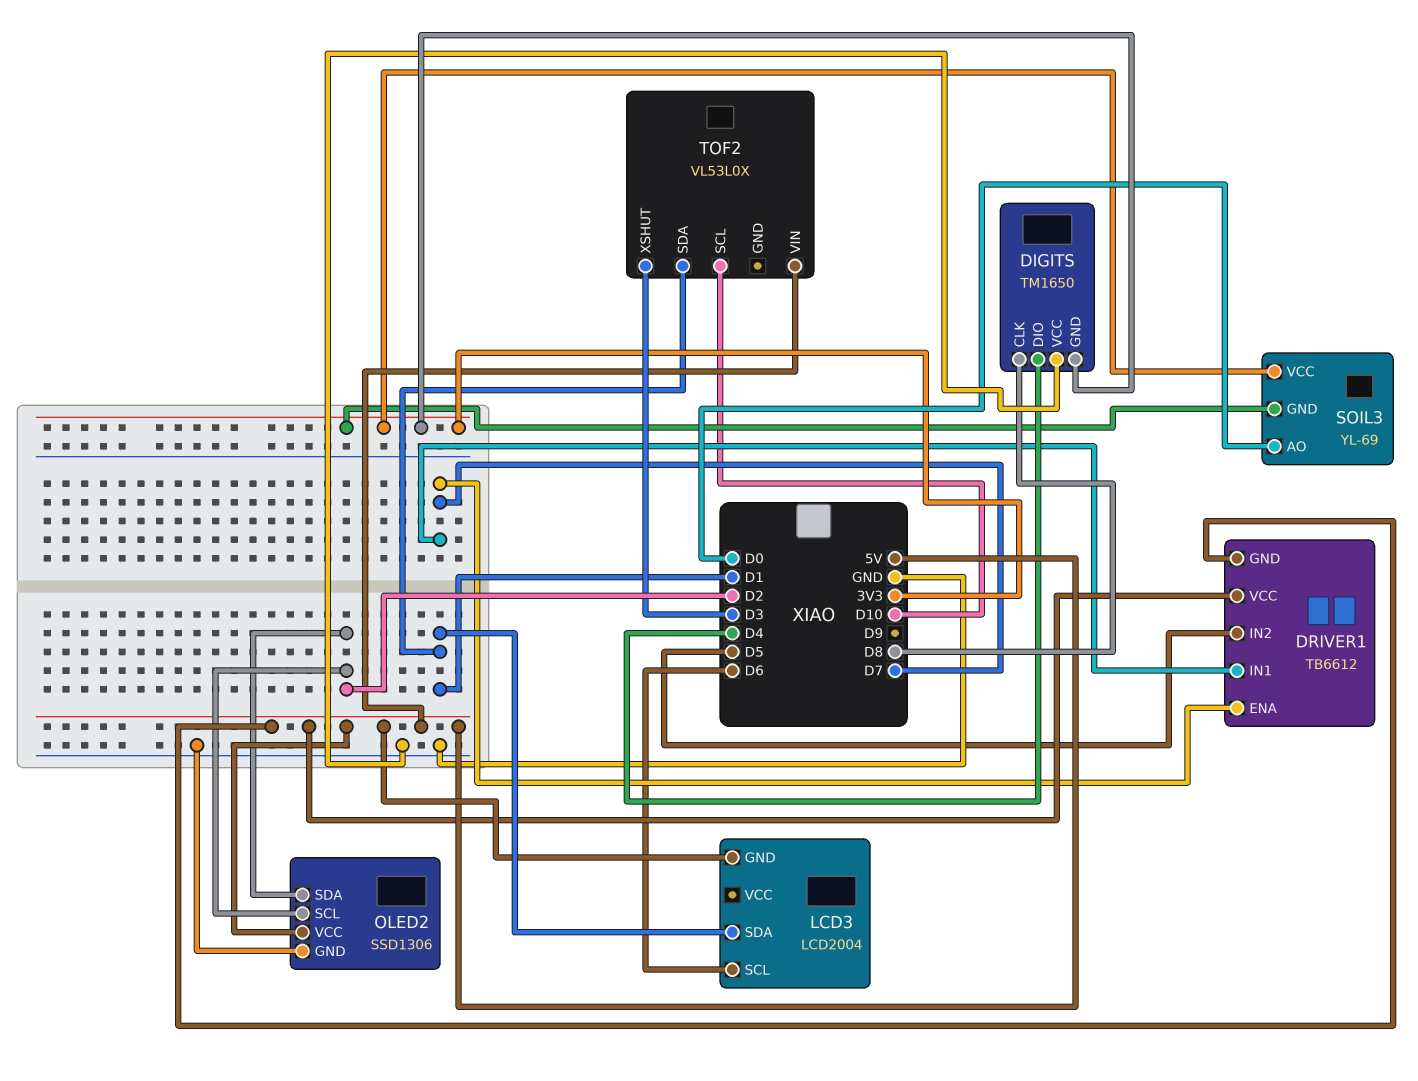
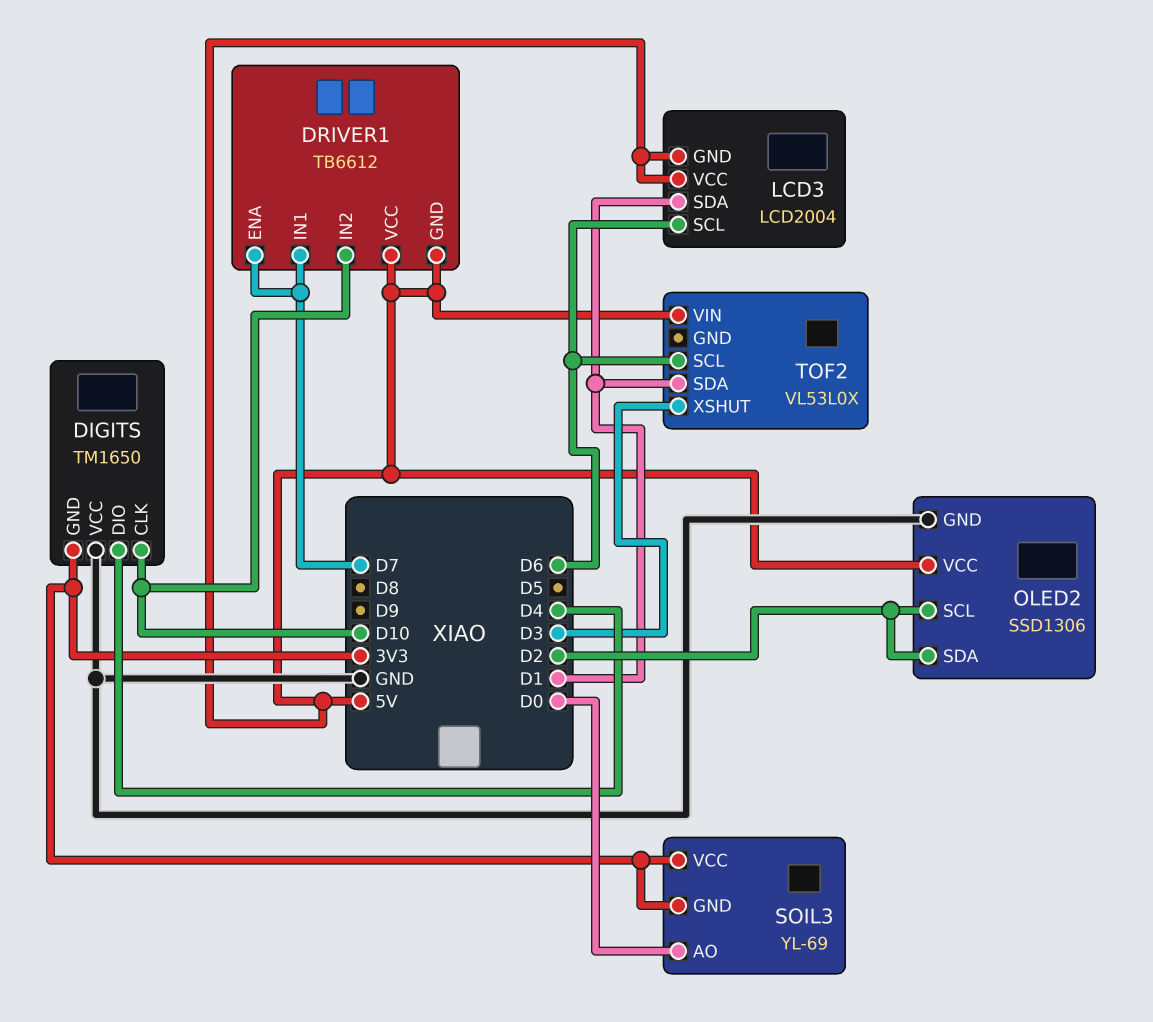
DIGITS pin CLK: D8 -> D10
DRIVER1 pin IN2: D5 -> D10
LCD3 pin VCC: none -> 5V
TOF2 pin SCL: D10 -> D6

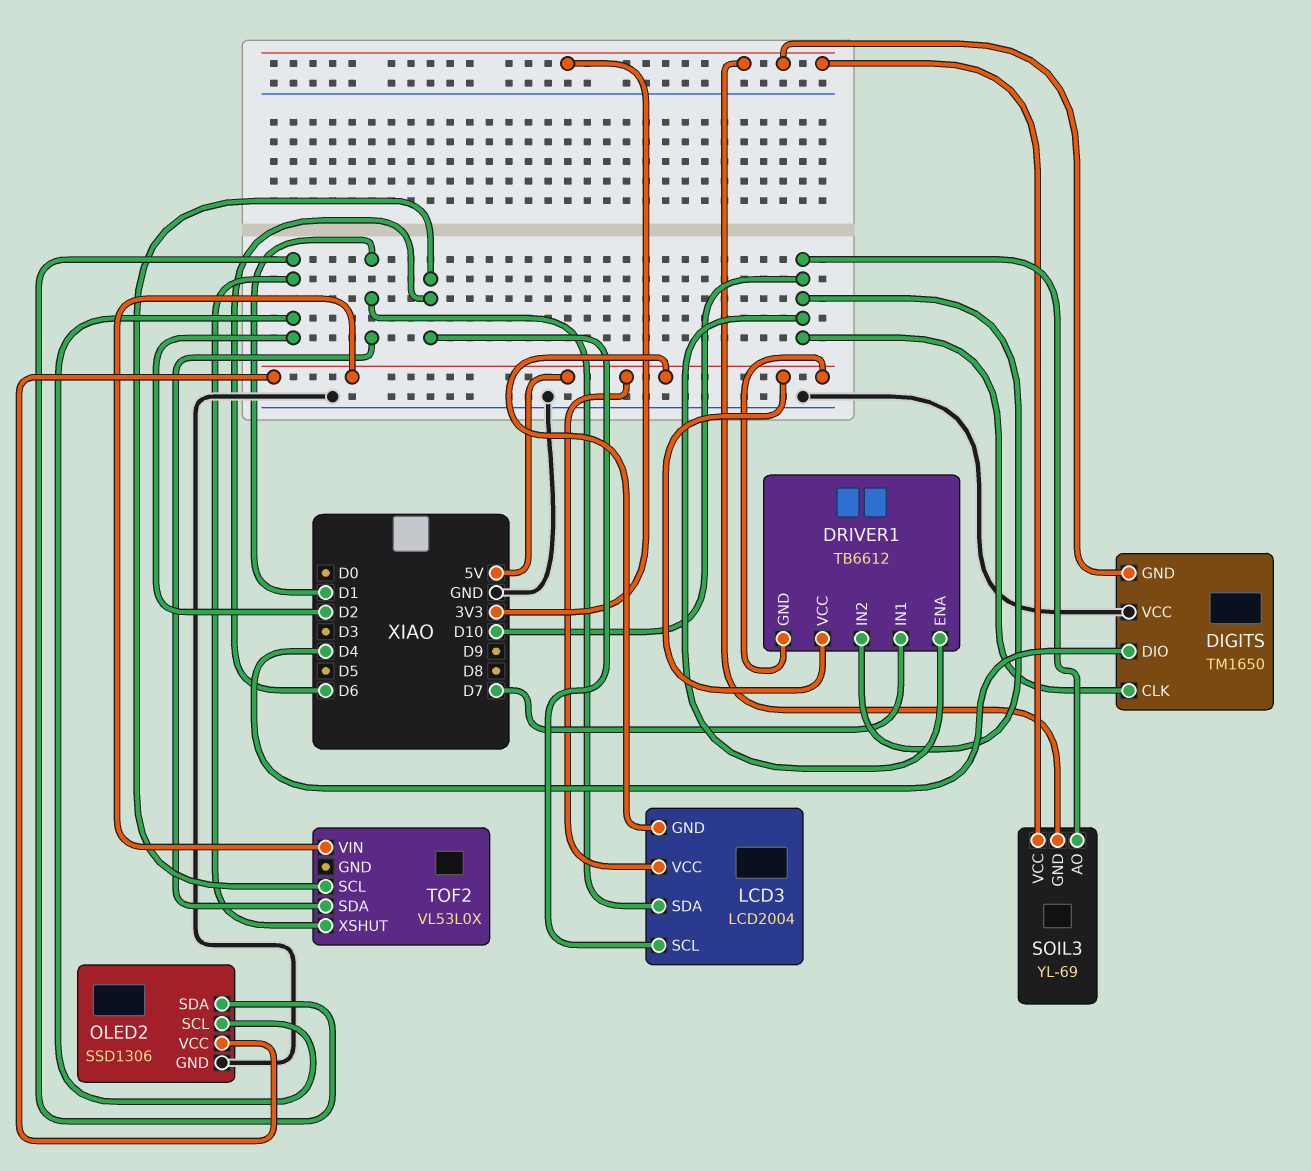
DRIVER1 pin ENA: D7 -> D10
SOIL3 pin AO: D0 -> D10
TOF2 pin XSHUT: D3 -> D2

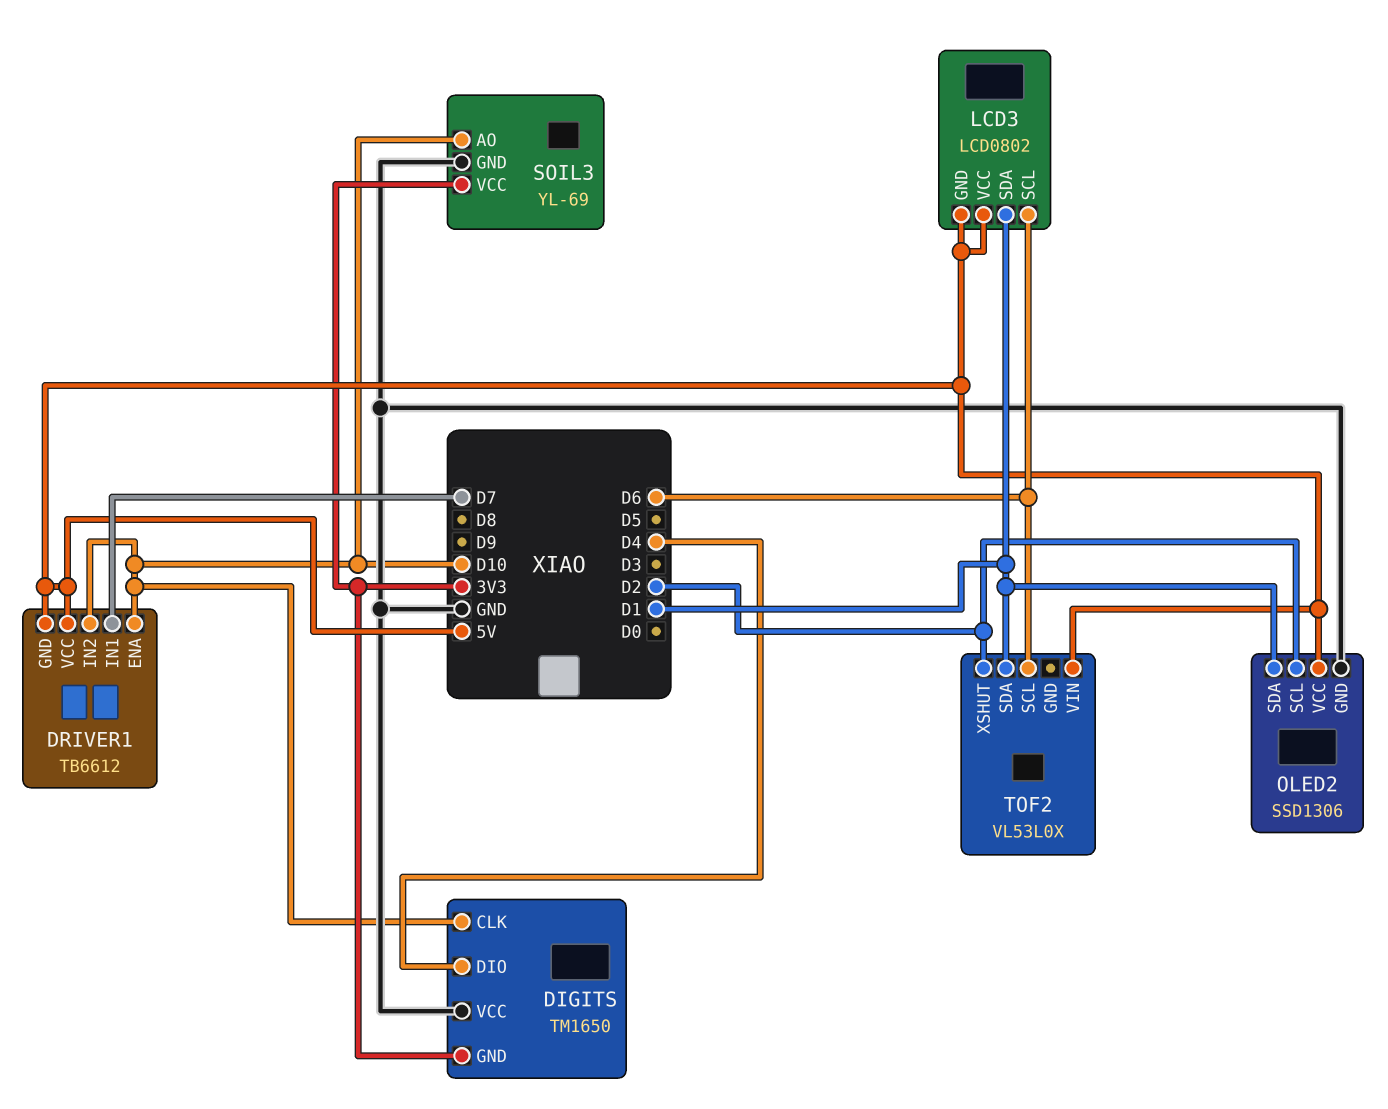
LCD3: LCD2004 -> LCD0802
OLED2 pin SDA: D2 -> D1
SOIL3 pin GND: 3V3 -> GND

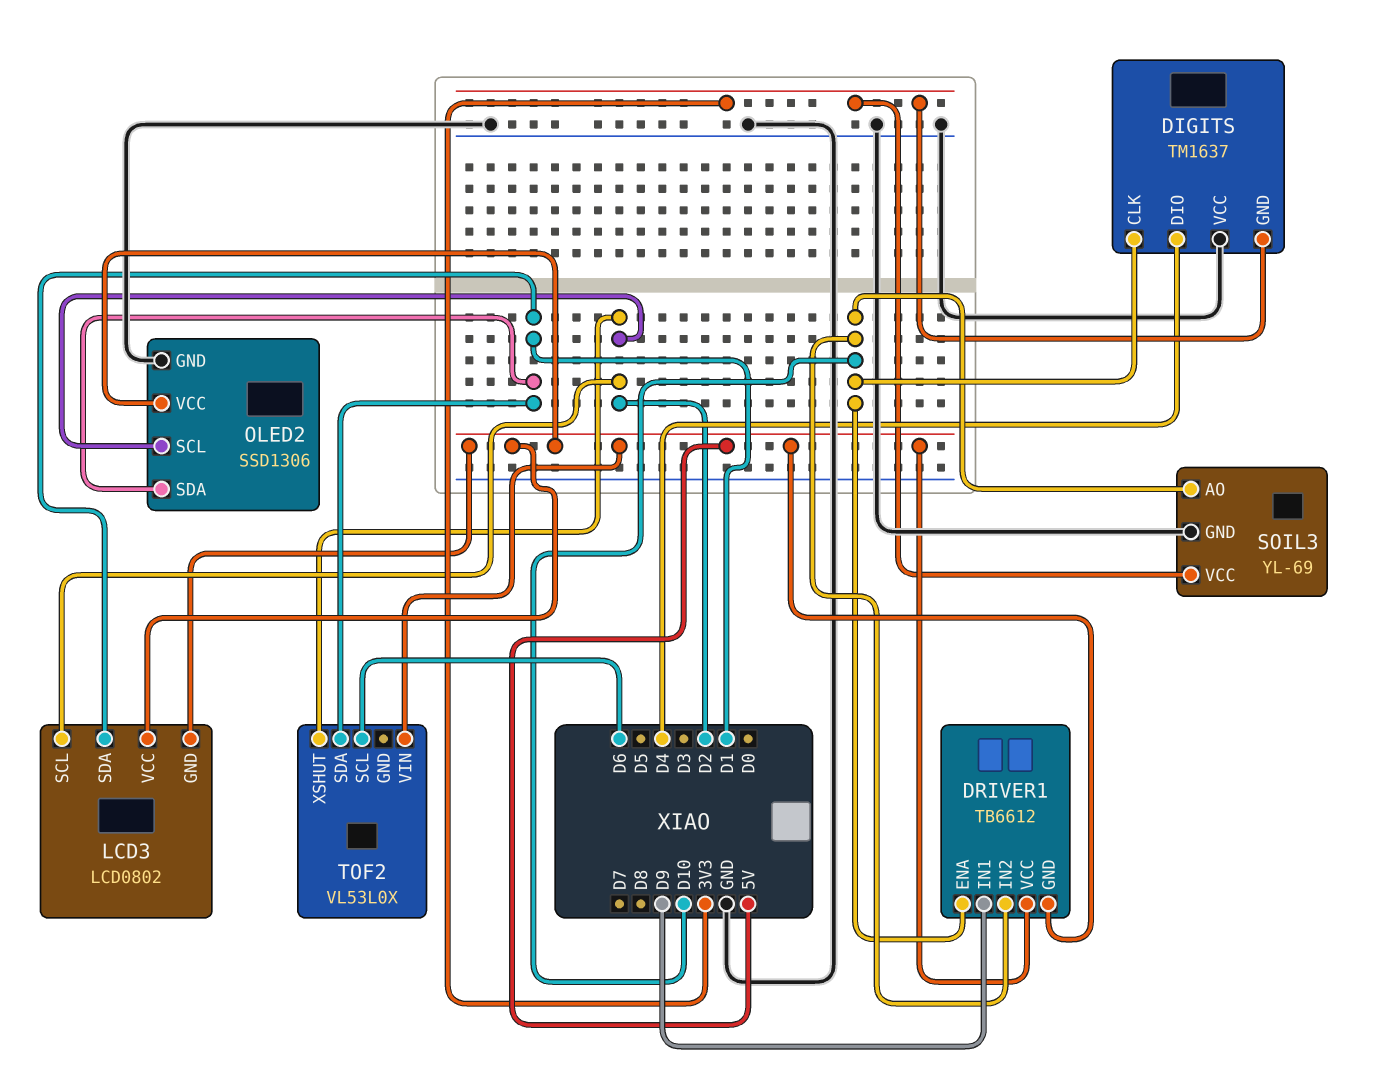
DIGITS: TM1650 -> TM1637
DRIVER1 pin IN1: D7 -> D9
LCD3 pin SCL: D6 -> D2

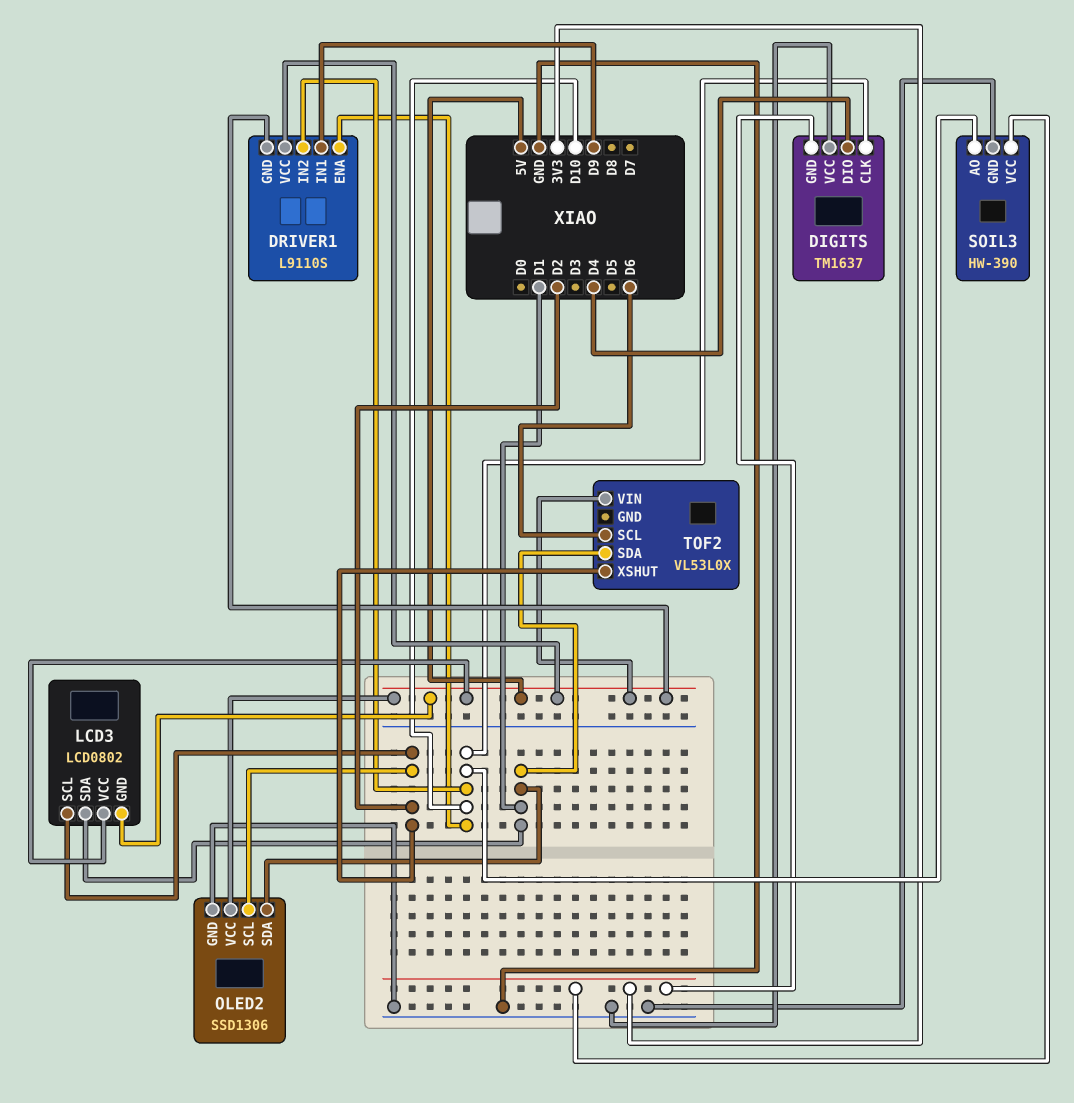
DRIVER1: TB6612 -> L9110S
SOIL3: YL-69 -> HW-390

